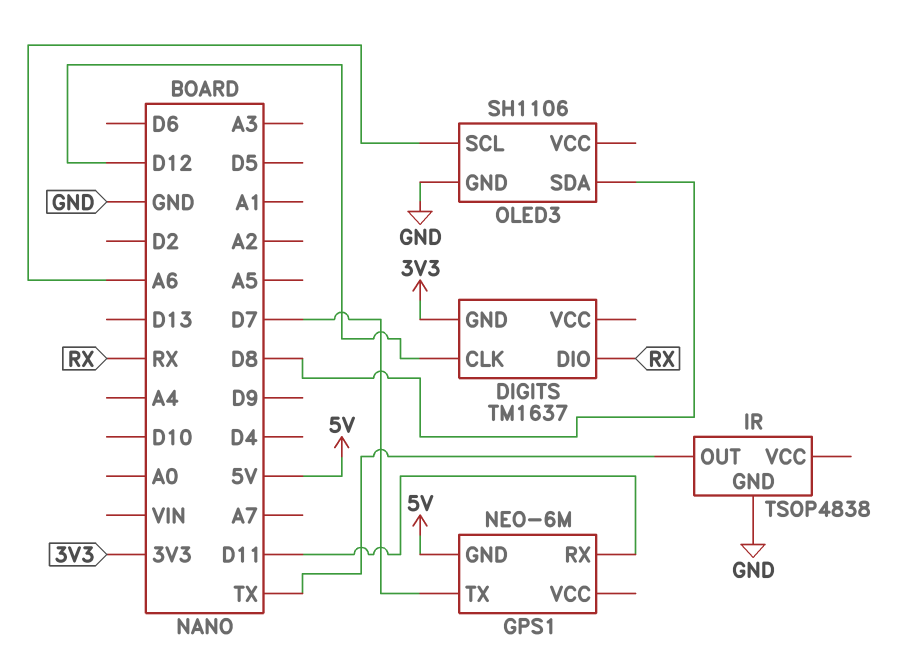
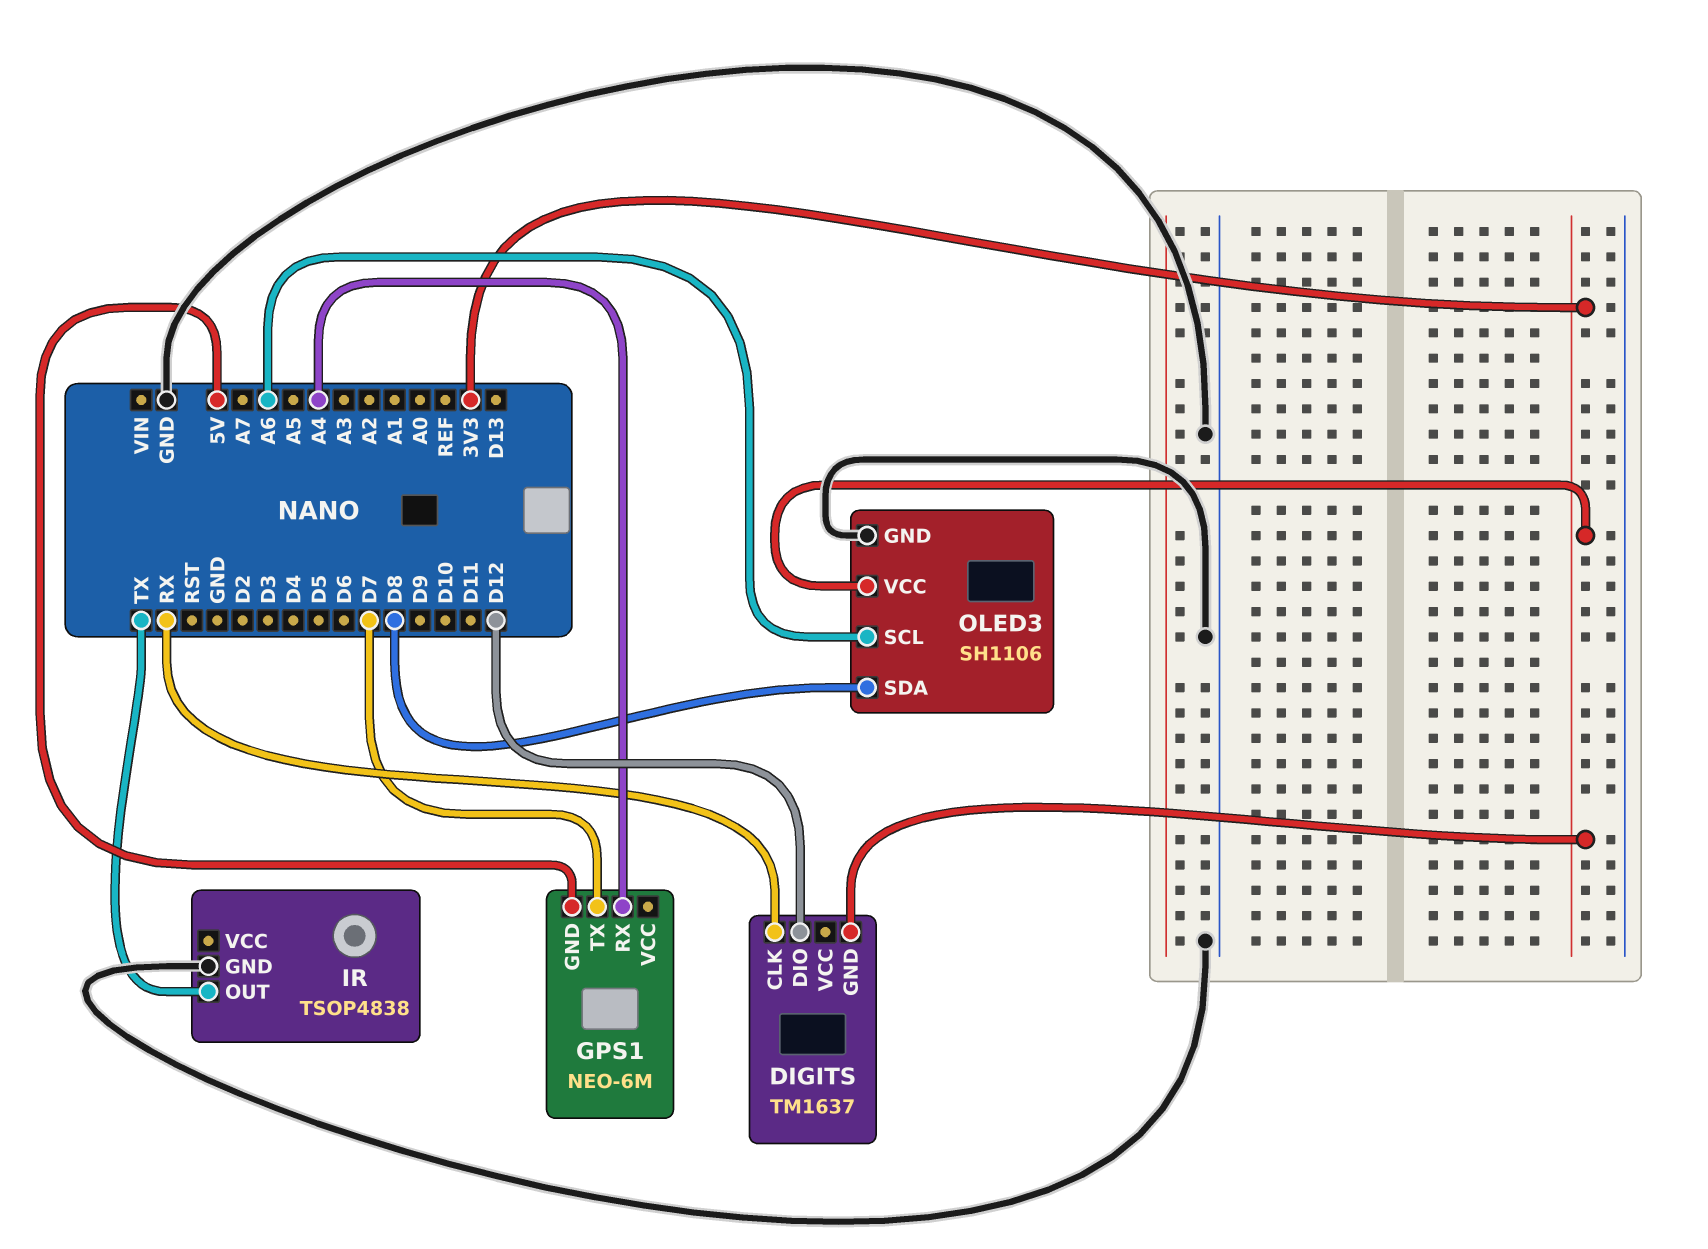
DIGITS pin CLK: D12 -> RX
DIGITS pin DIO: RX -> D12
GPS1 pin RX: D11 -> A4
OLED3 pin VCC: none -> 3V3

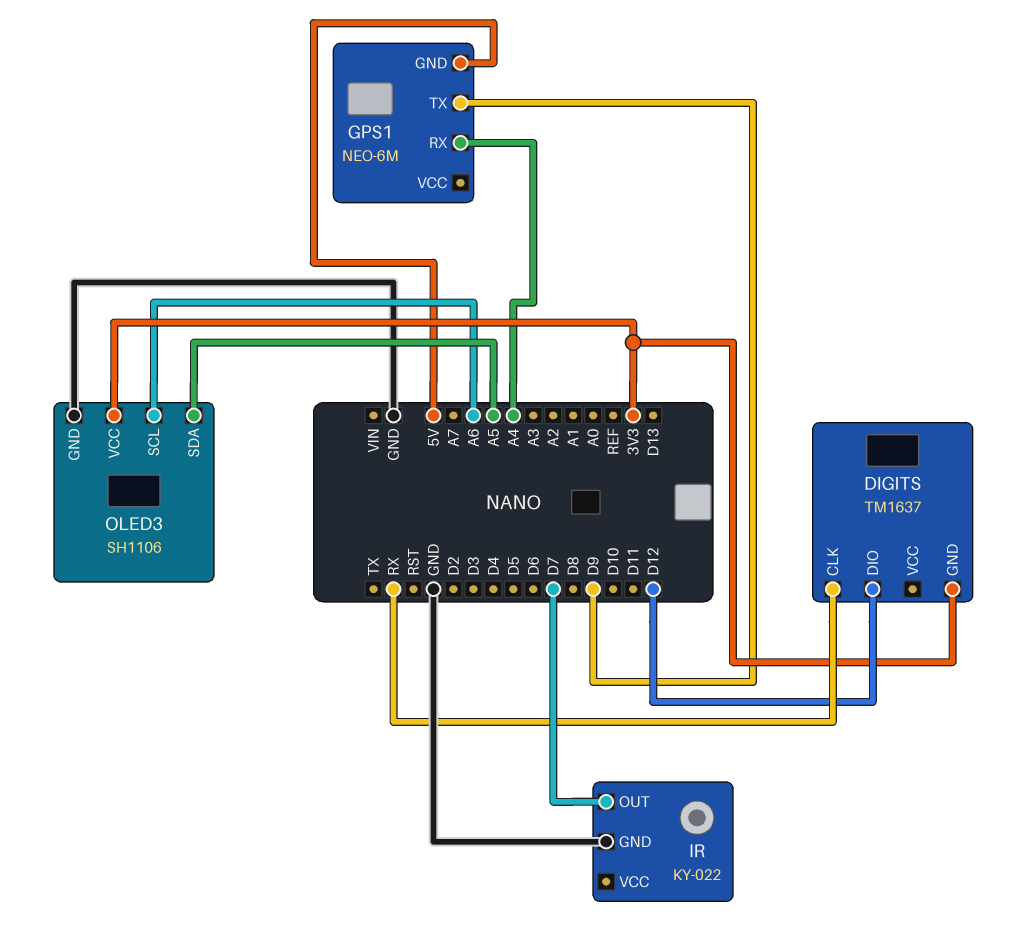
GPS1 pin TX: D7 -> D9
IR: TSOP4838 -> KY-022
IR pin OUT: TX -> D7
OLED3 pin SDA: D8 -> A5

